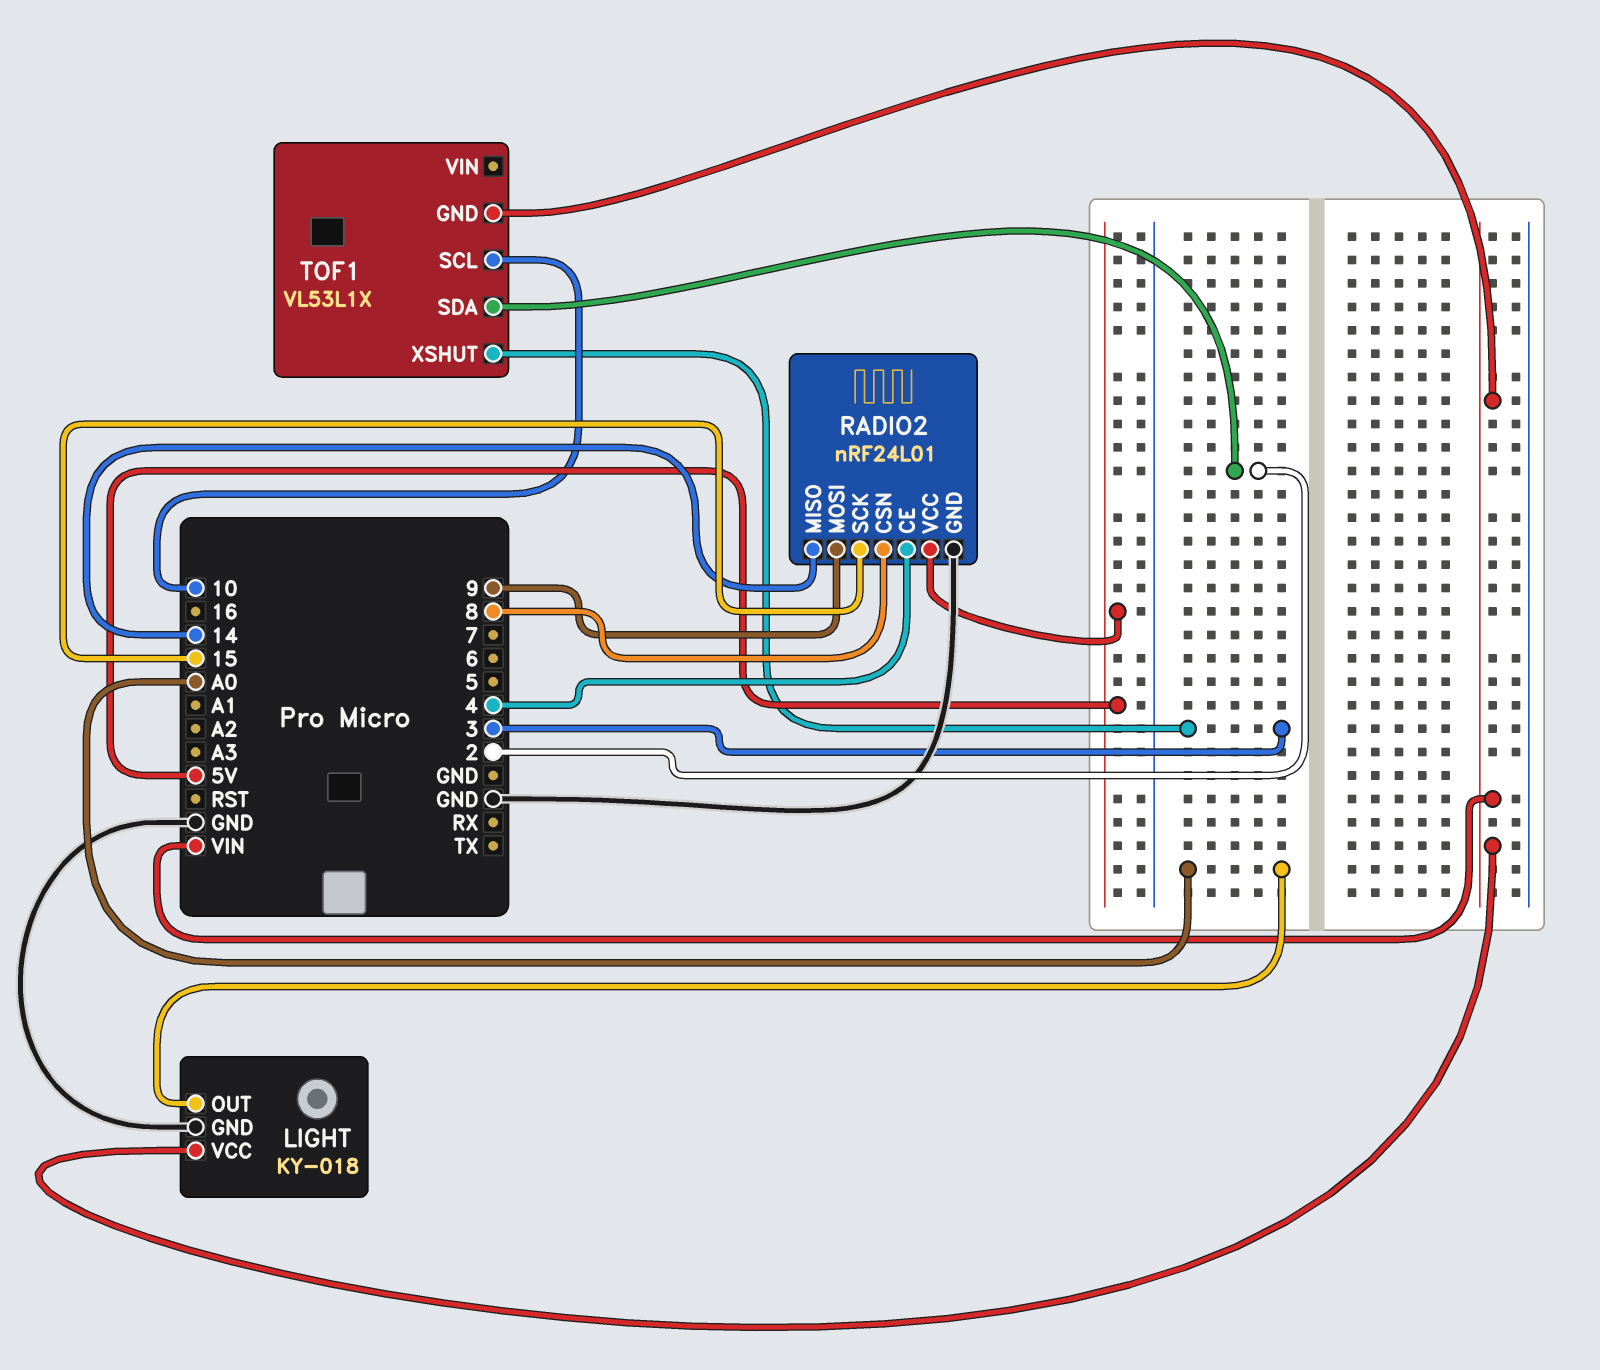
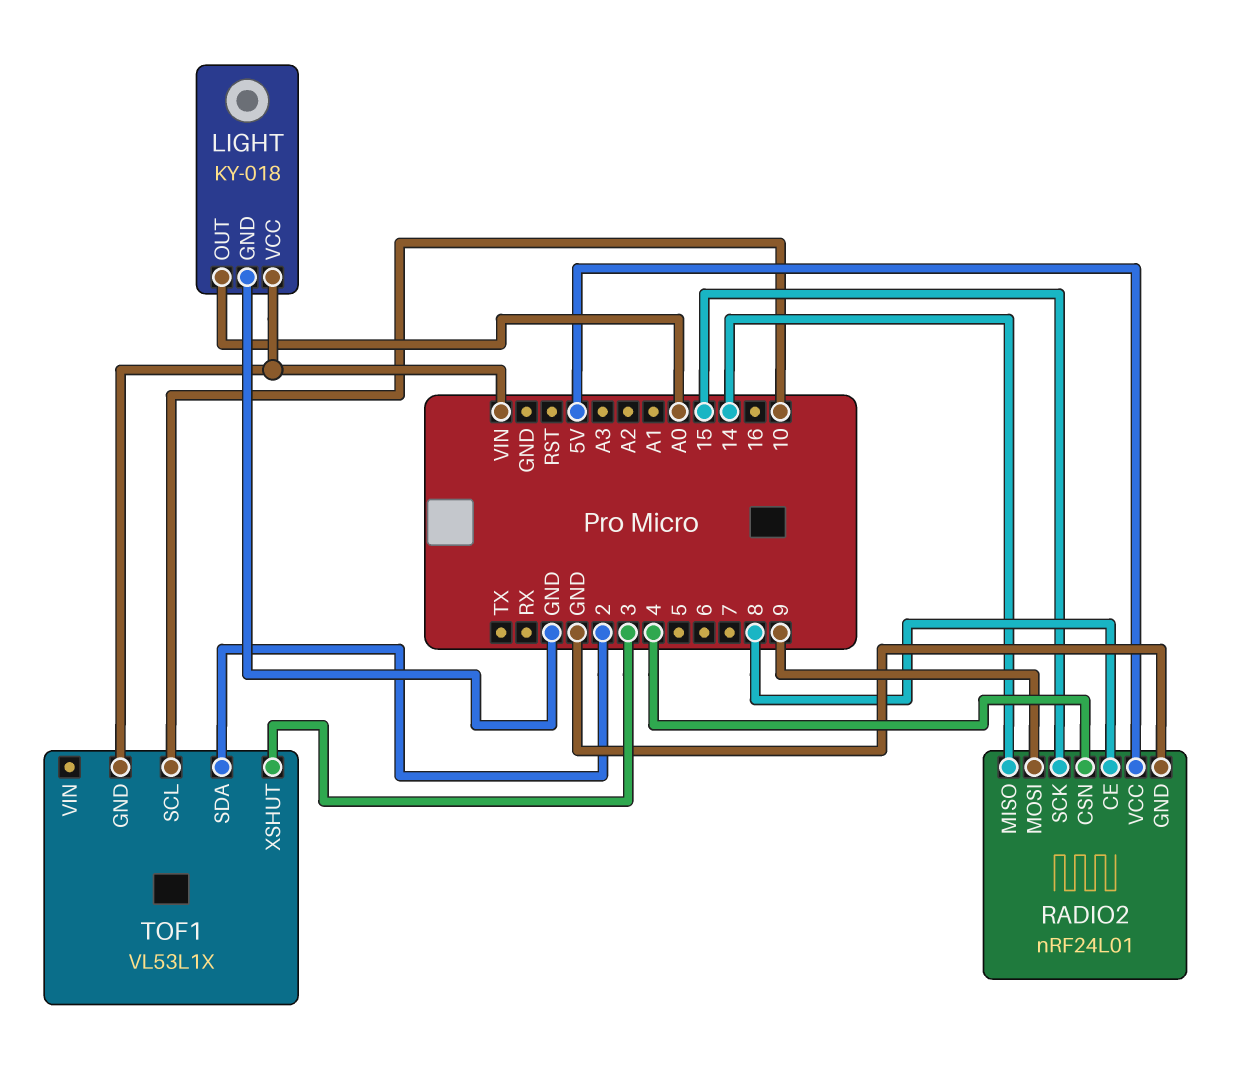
RADIO2 pin CE: 4 -> 8
RADIO2 pin CSN: 8 -> 4

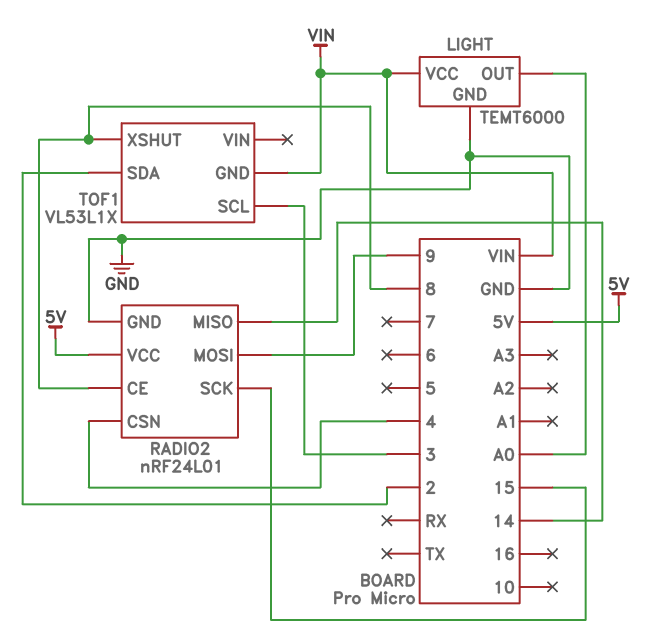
LIGHT: KY-018 -> TEMT6000
TOF1 pin SCL: 10 -> 3
TOF1 pin XSHUT: 3 -> 8

